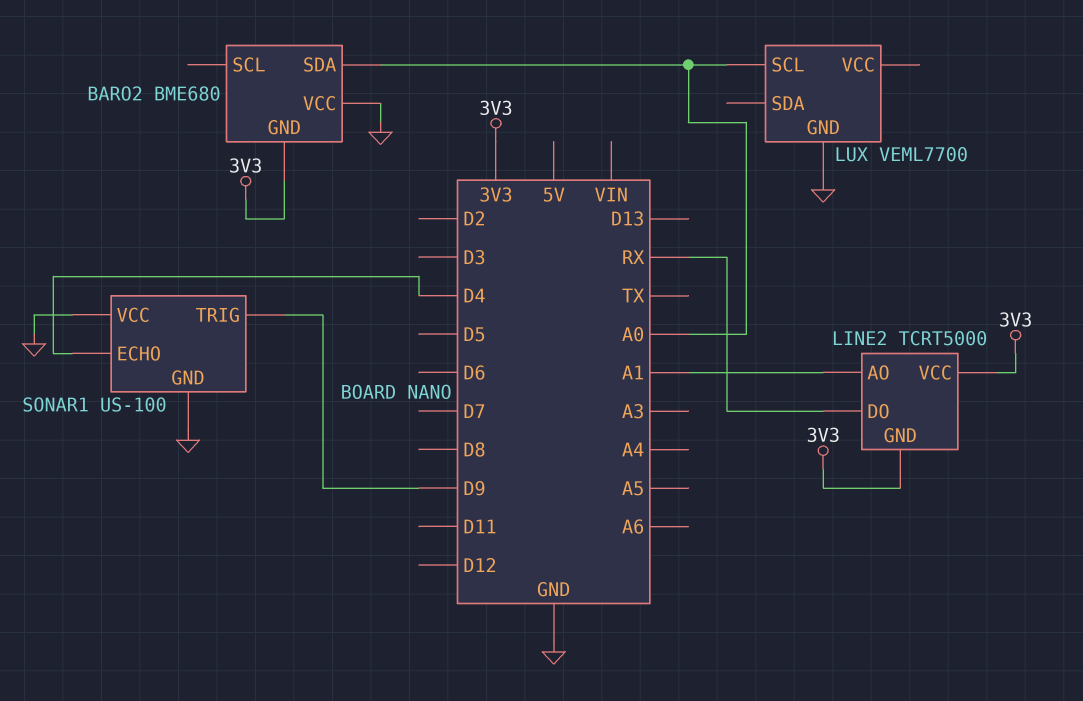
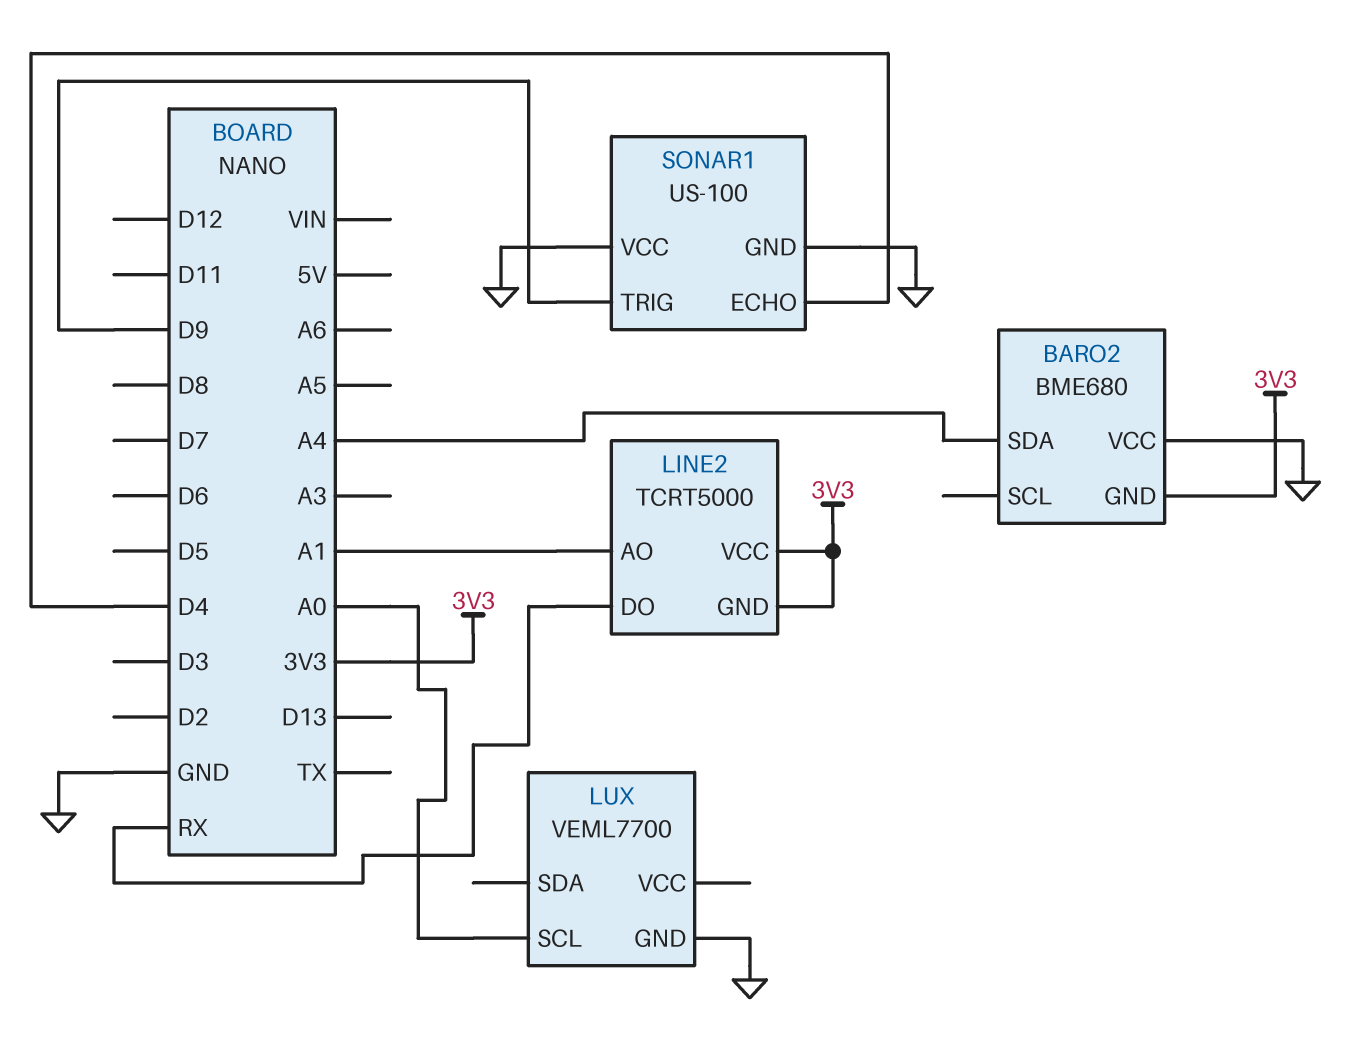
BARO2 pin SDA: A0 -> A4

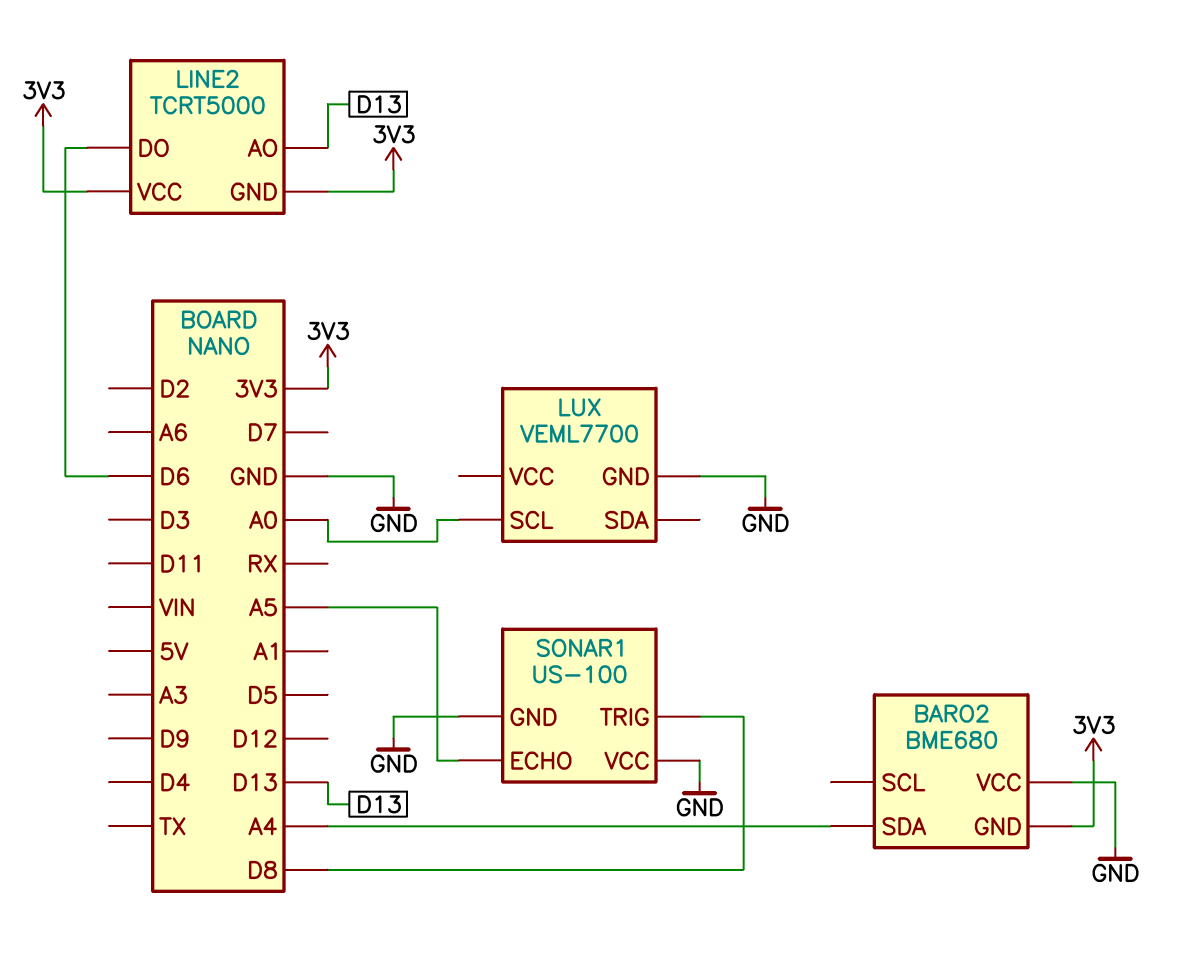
LINE2 pin AO: A1 -> D13
LINE2 pin DO: RX -> D6
SONAR1 pin ECHO: D4 -> A5
SONAR1 pin TRIG: D9 -> D8

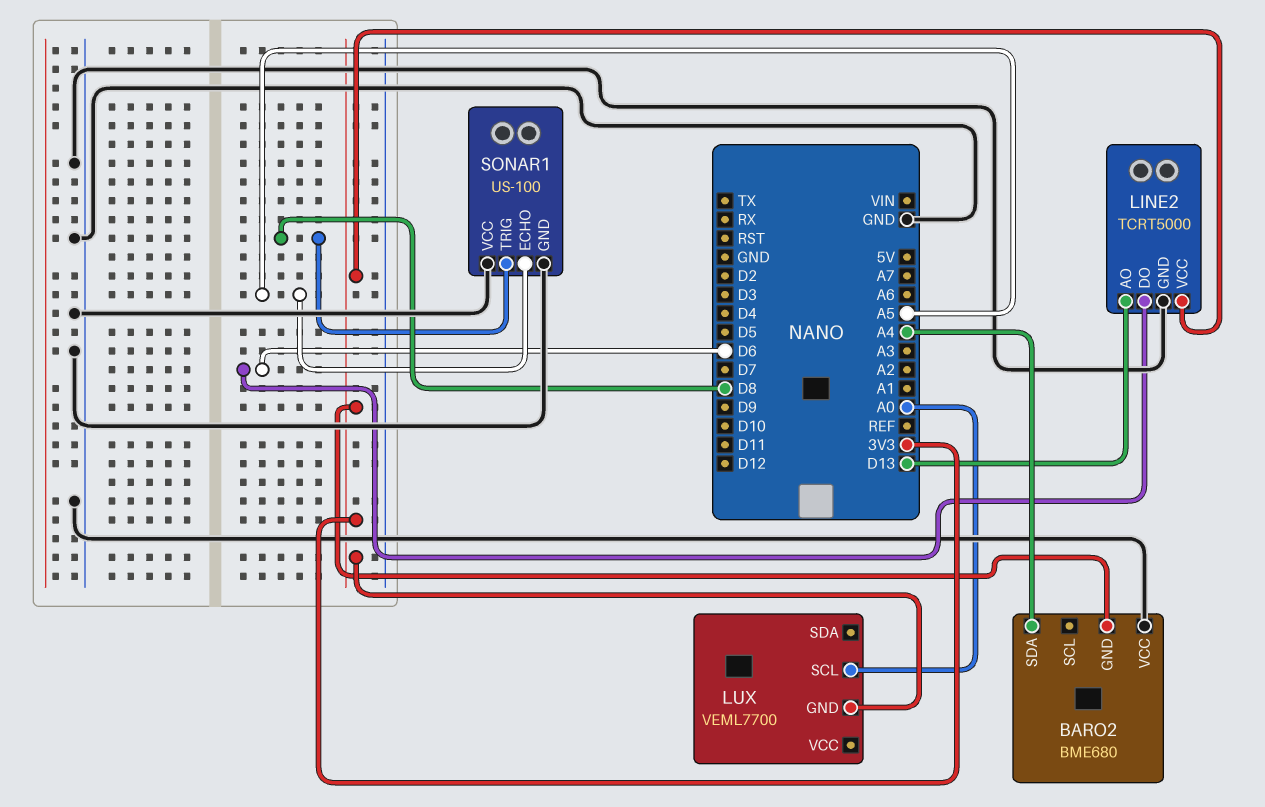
LINE2 pin GND: 3V3 -> GND
LUX pin GND: GND -> 3V3

